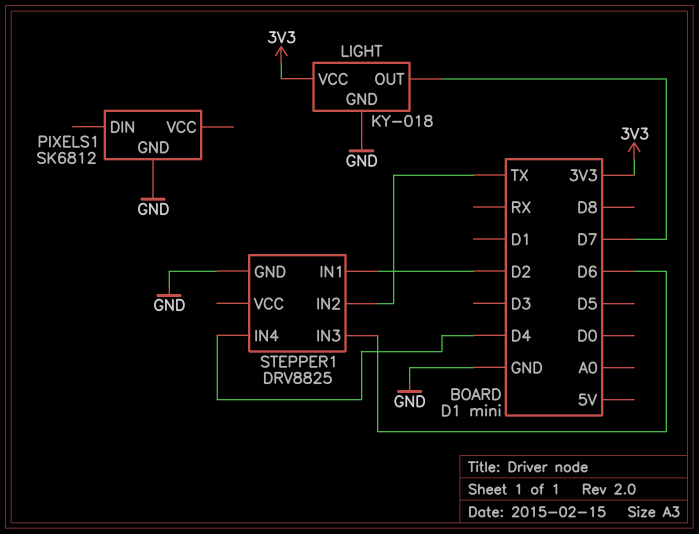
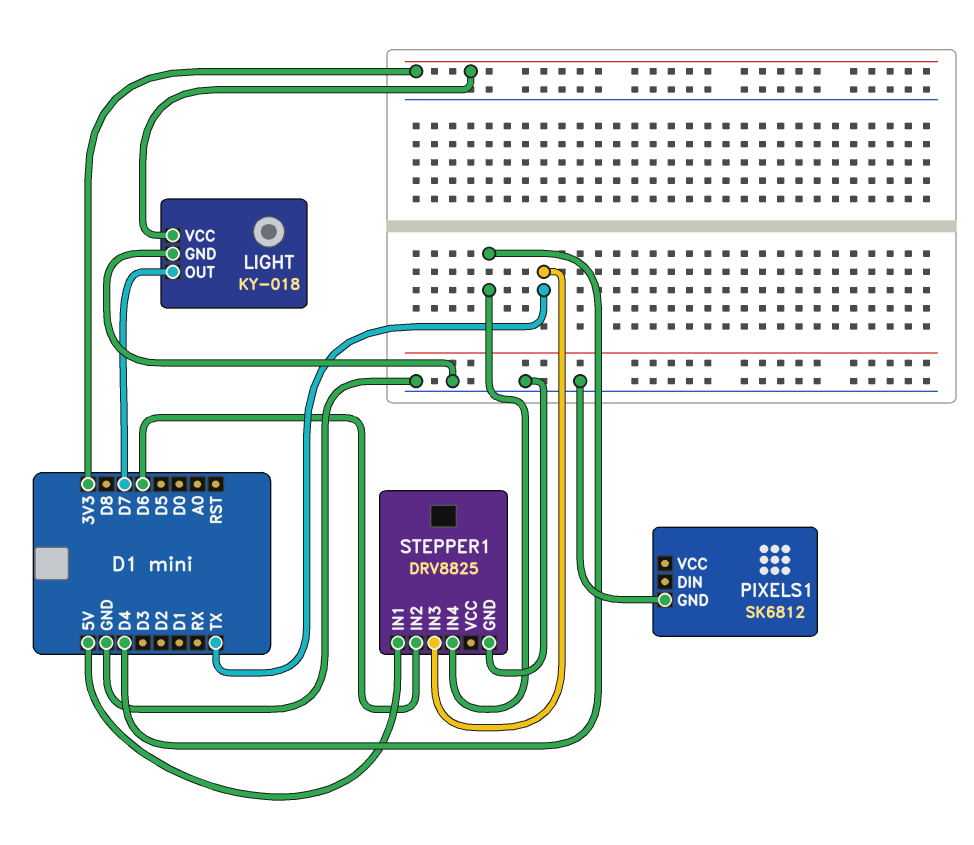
STEPPER1 pin IN1: D2 -> 5V
STEPPER1 pin IN2: TX -> D6
STEPPER1 pin IN3: D6 -> TX

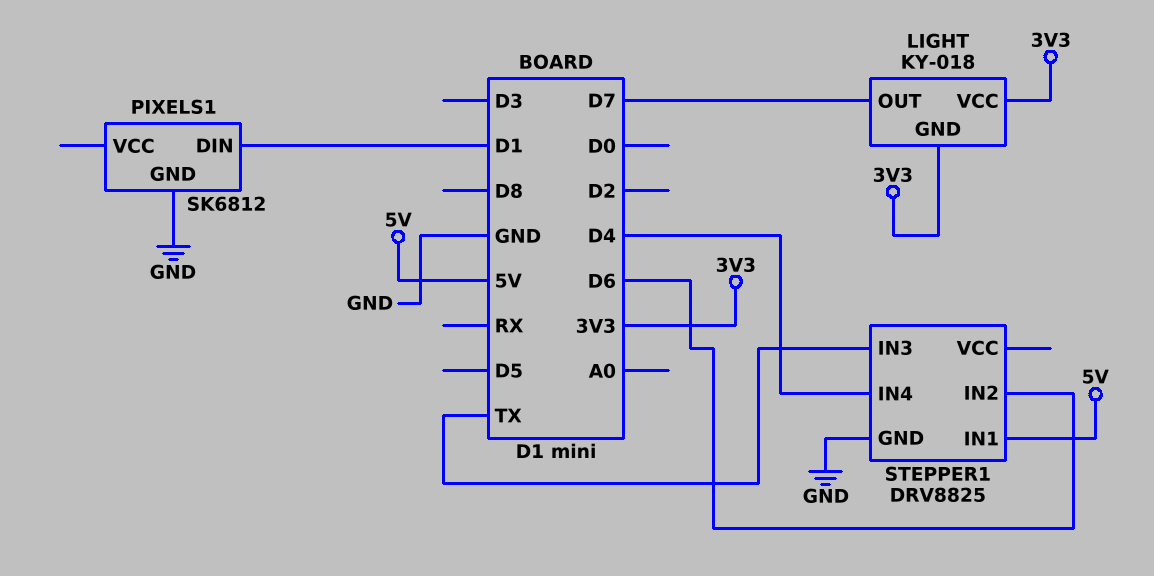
LIGHT pin GND: GND -> 3V3
PIXELS1 pin DIN: none -> D1

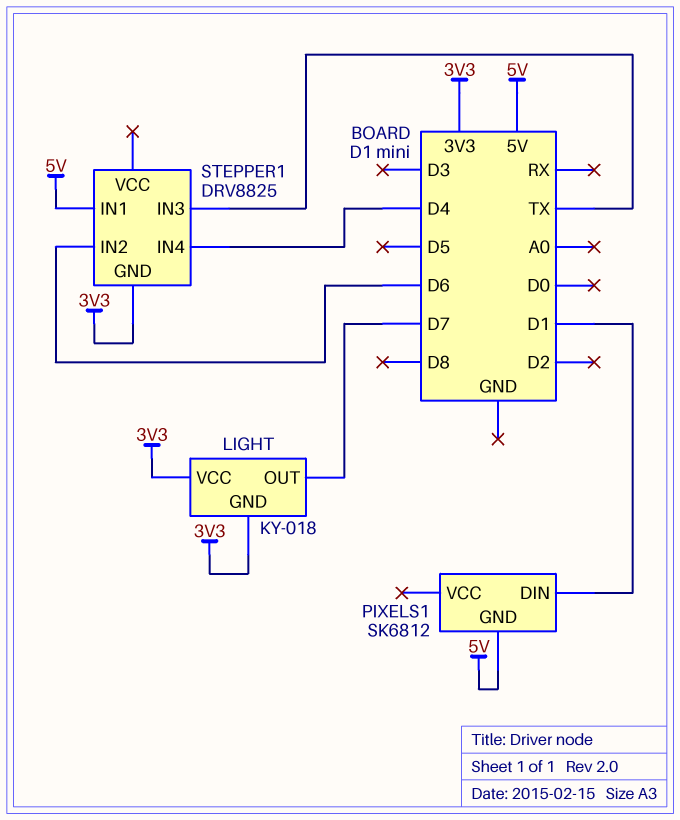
PIXELS1 pin GND: GND -> 5V
STEPPER1 pin GND: GND -> 3V3

